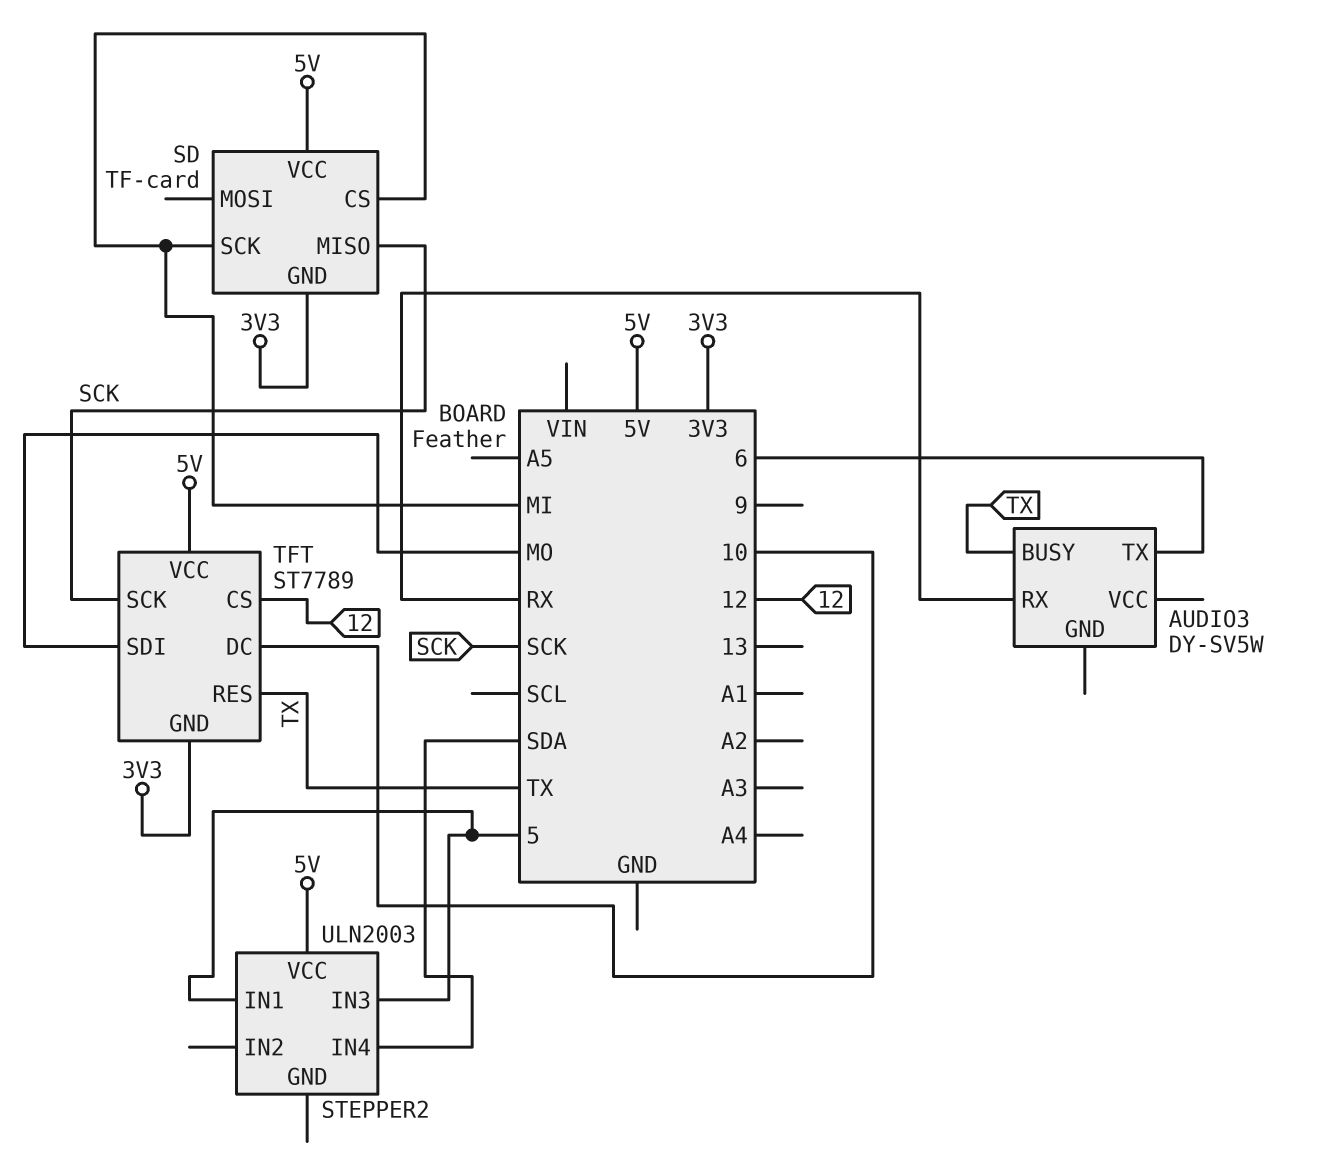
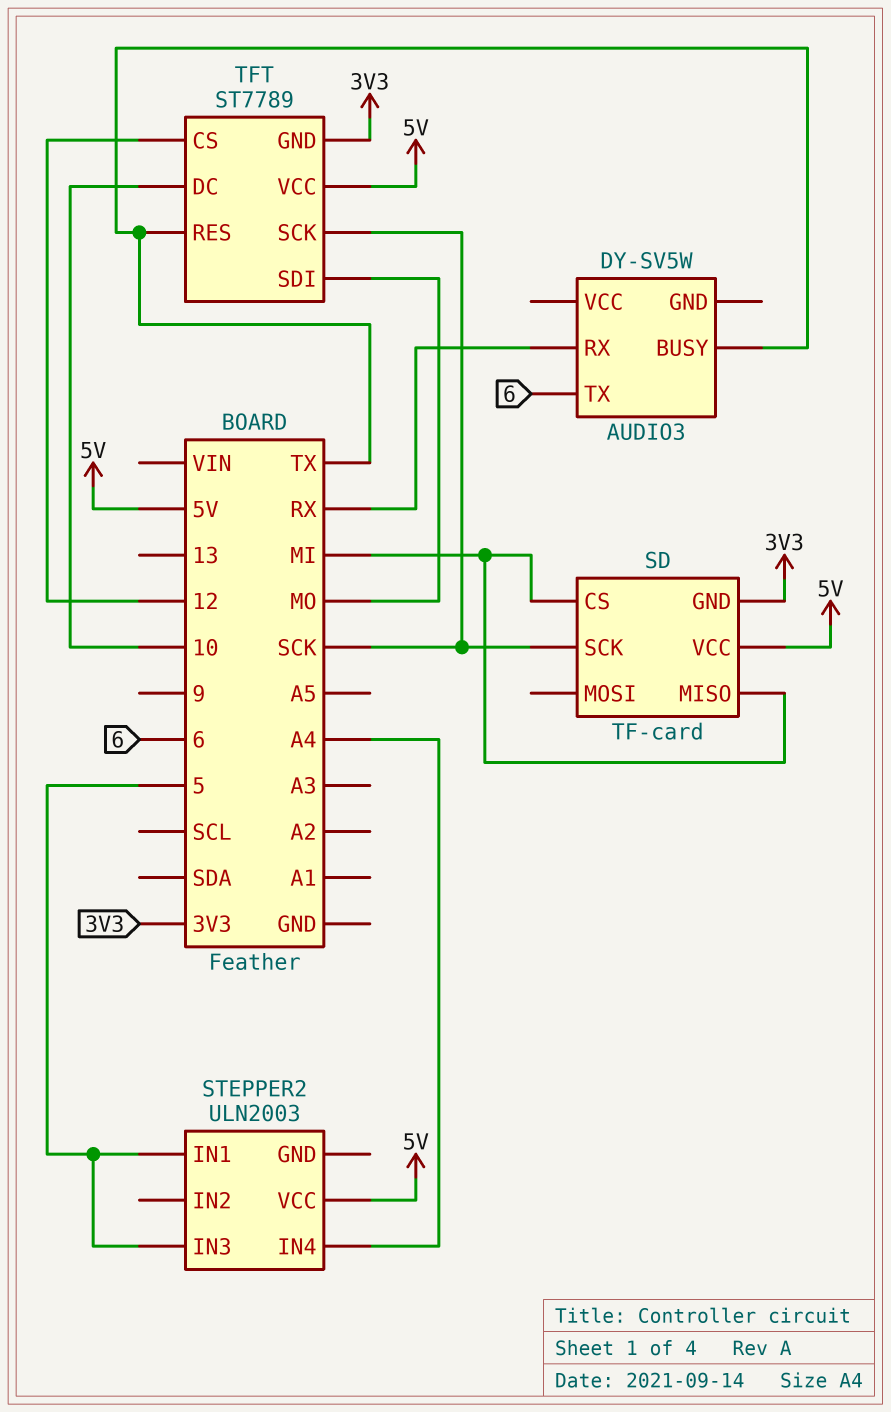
SD pin MISO: SCK -> MI
SD pin SCK: MI -> SCK
STEPPER2 pin IN4: SDA -> A4

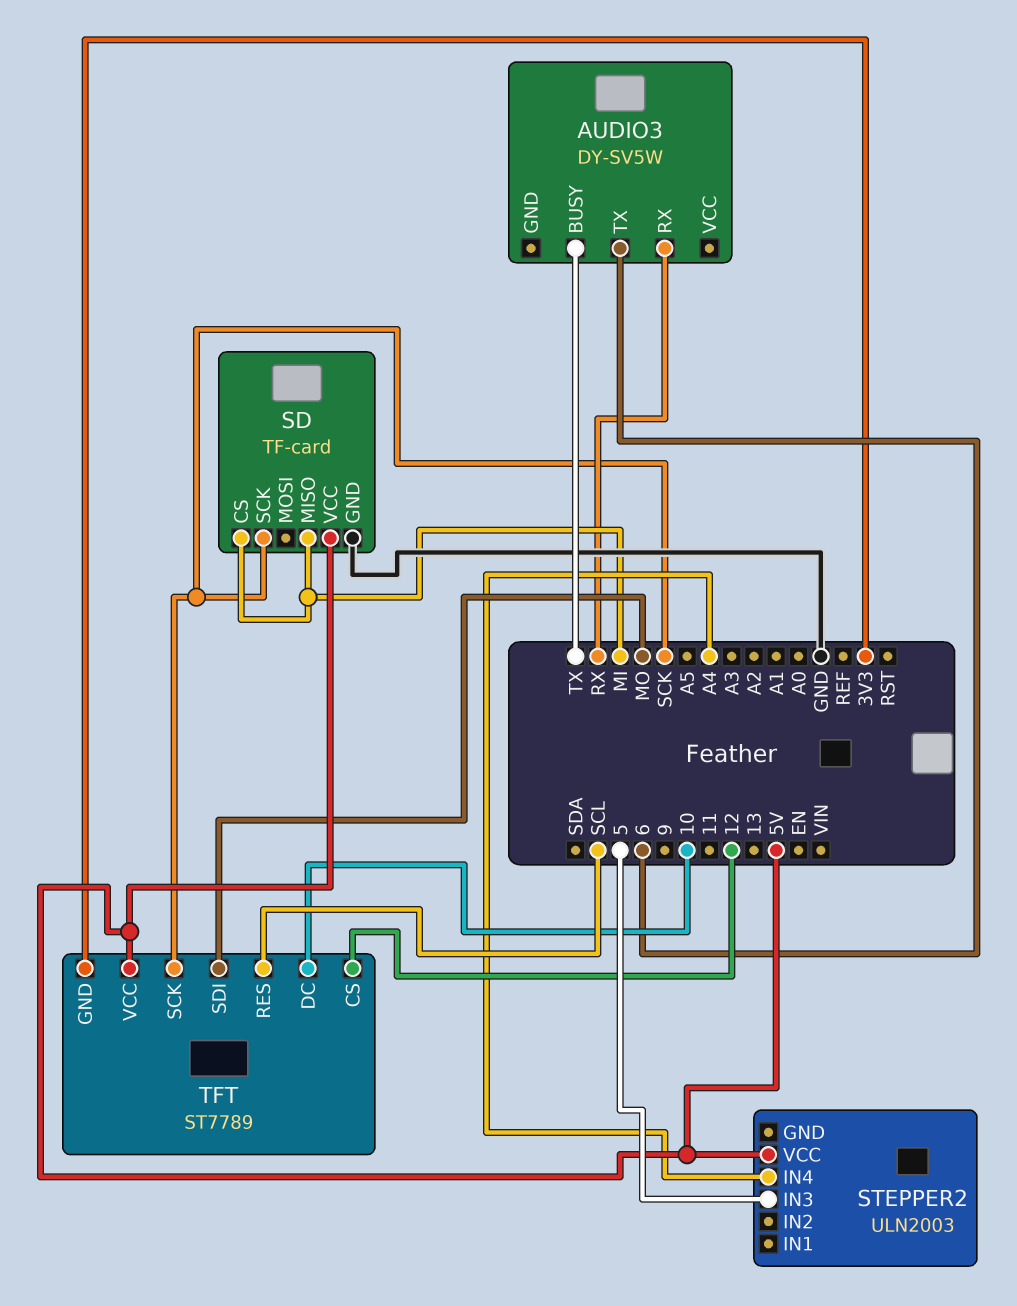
SD pin GND: 3V3 -> GND
STEPPER2 pin IN1: 5 -> none
TFT pin RES: TX -> SCL

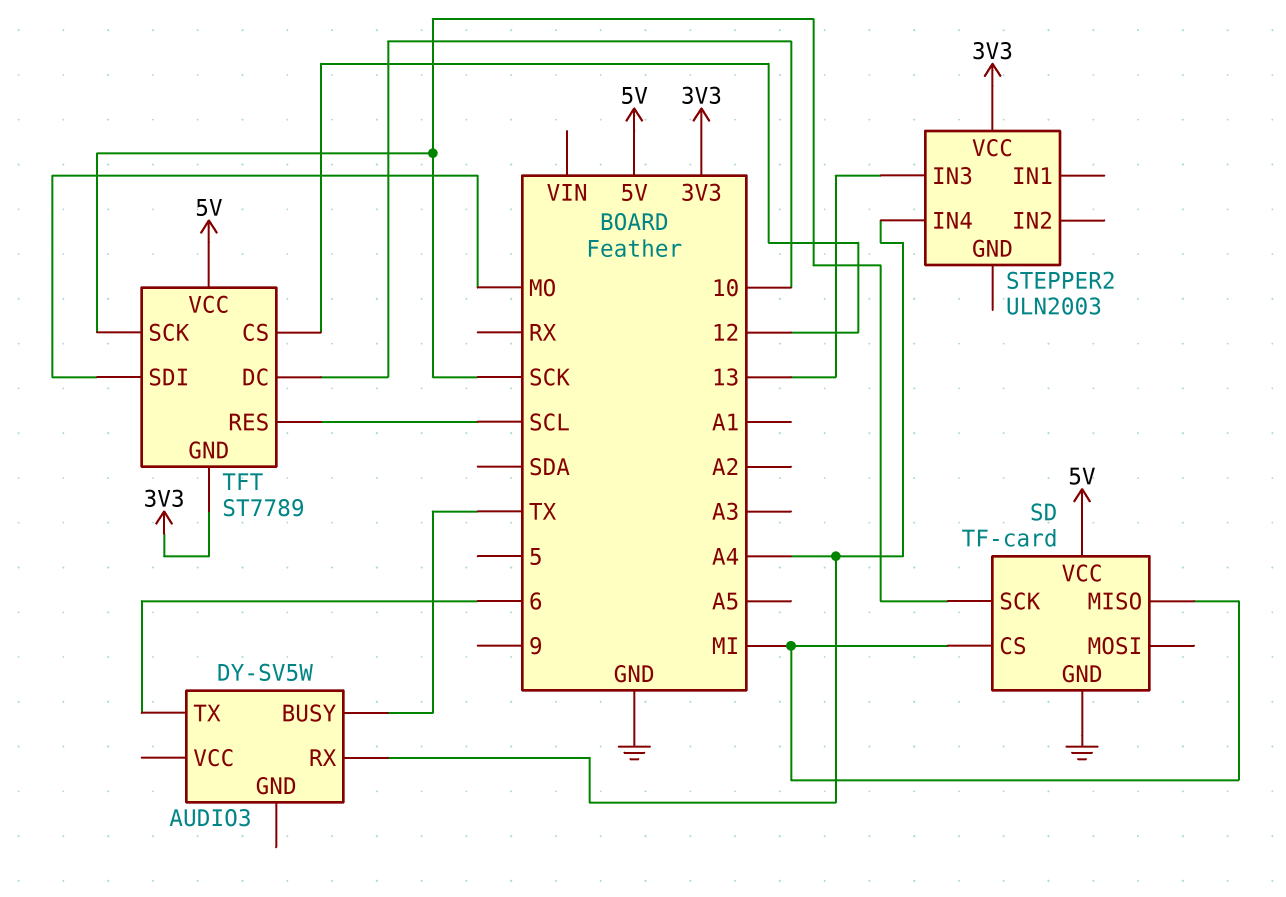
AUDIO3 pin RX: RX -> A4
STEPPER2 pin IN3: 5 -> 13
STEPPER2 pin VCC: 5V -> 3V3

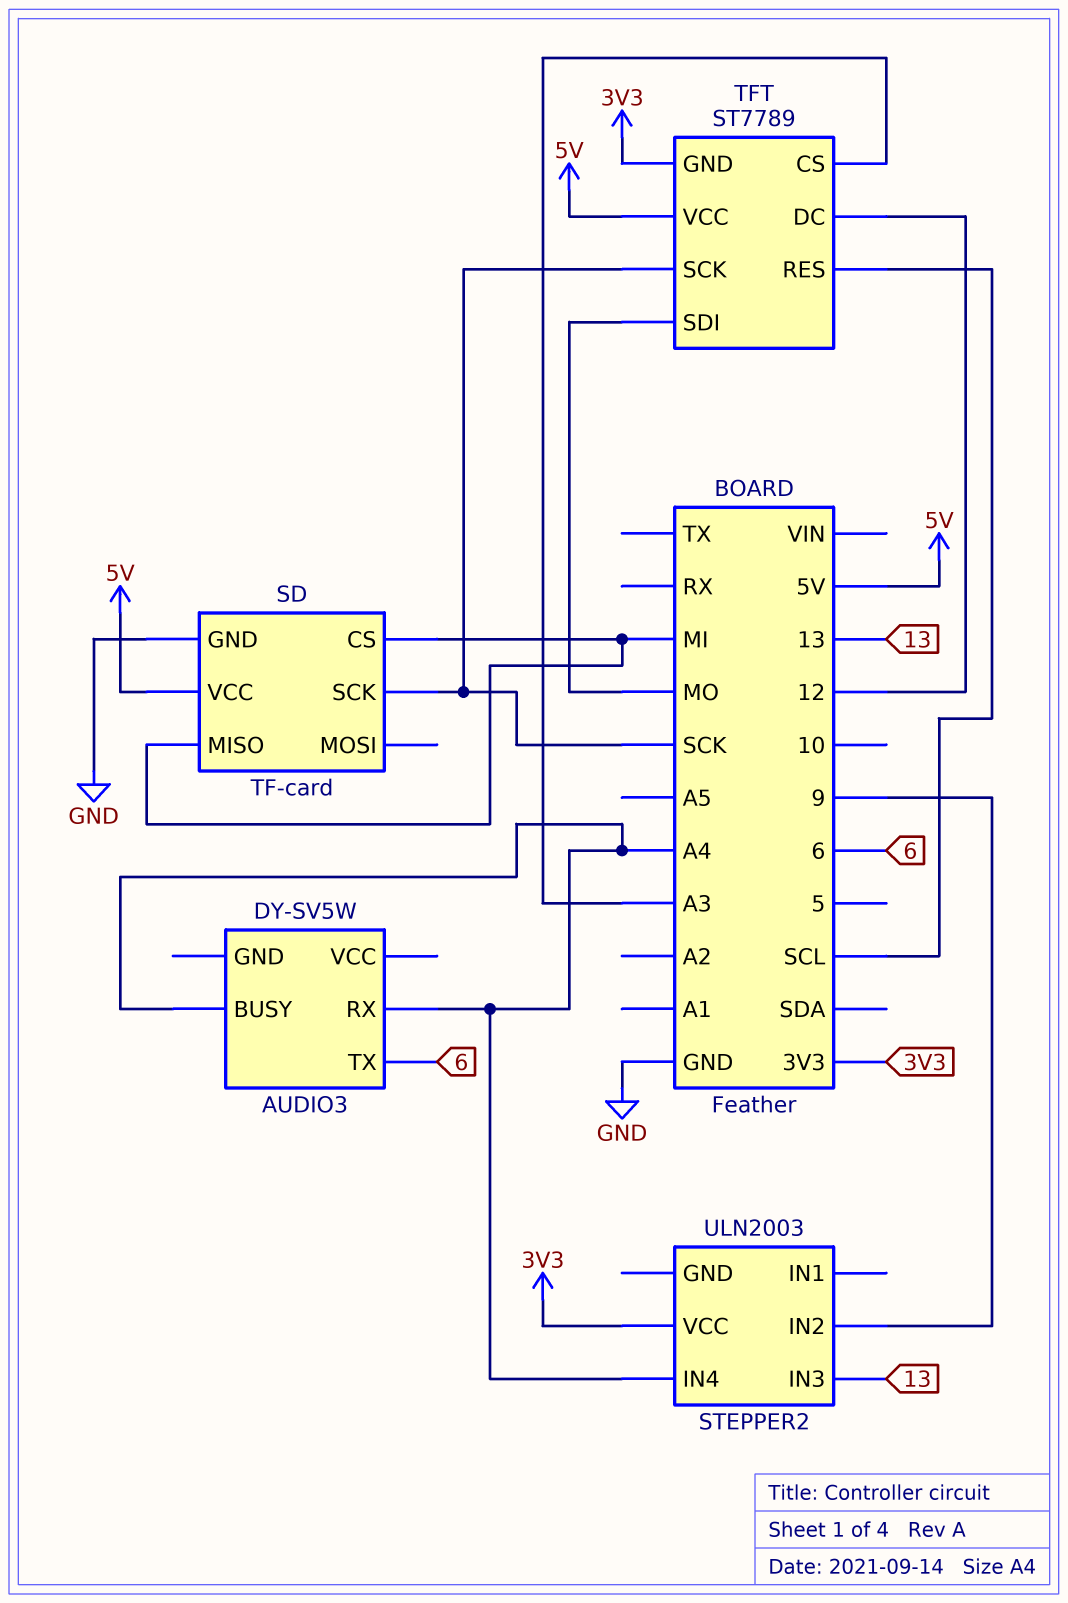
AUDIO3 pin BUSY: TX -> A4
STEPPER2 pin IN2: none -> 9
TFT pin CS: 12 -> A3
TFT pin DC: 10 -> 12

